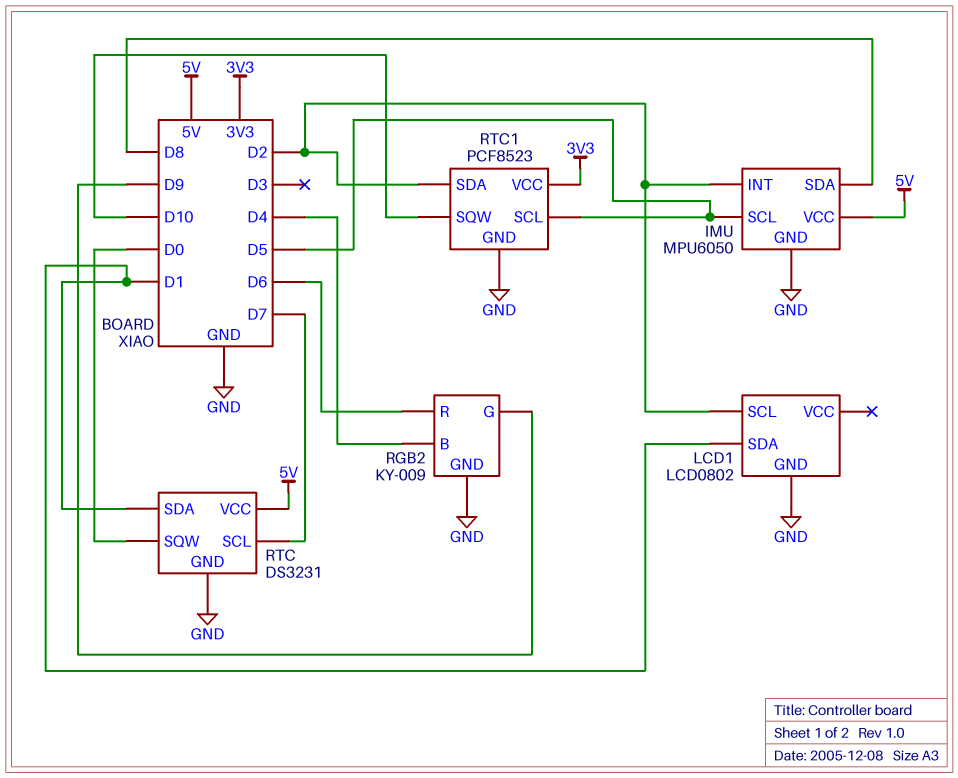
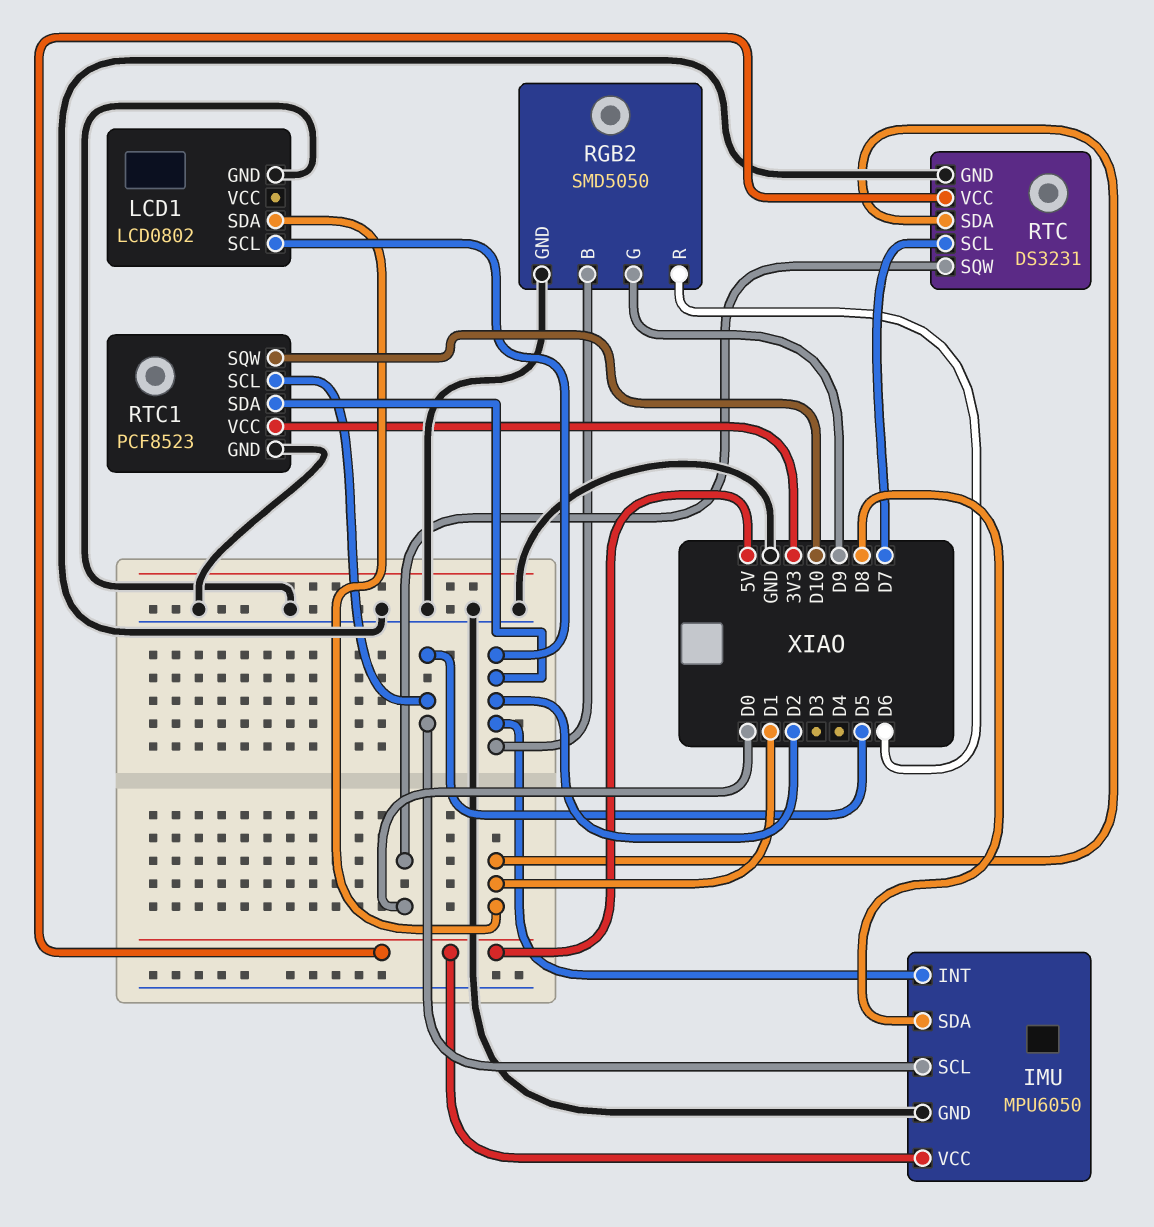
RGB2: KY-009 -> SMD5050
RGB2 pin B: D4 -> D2

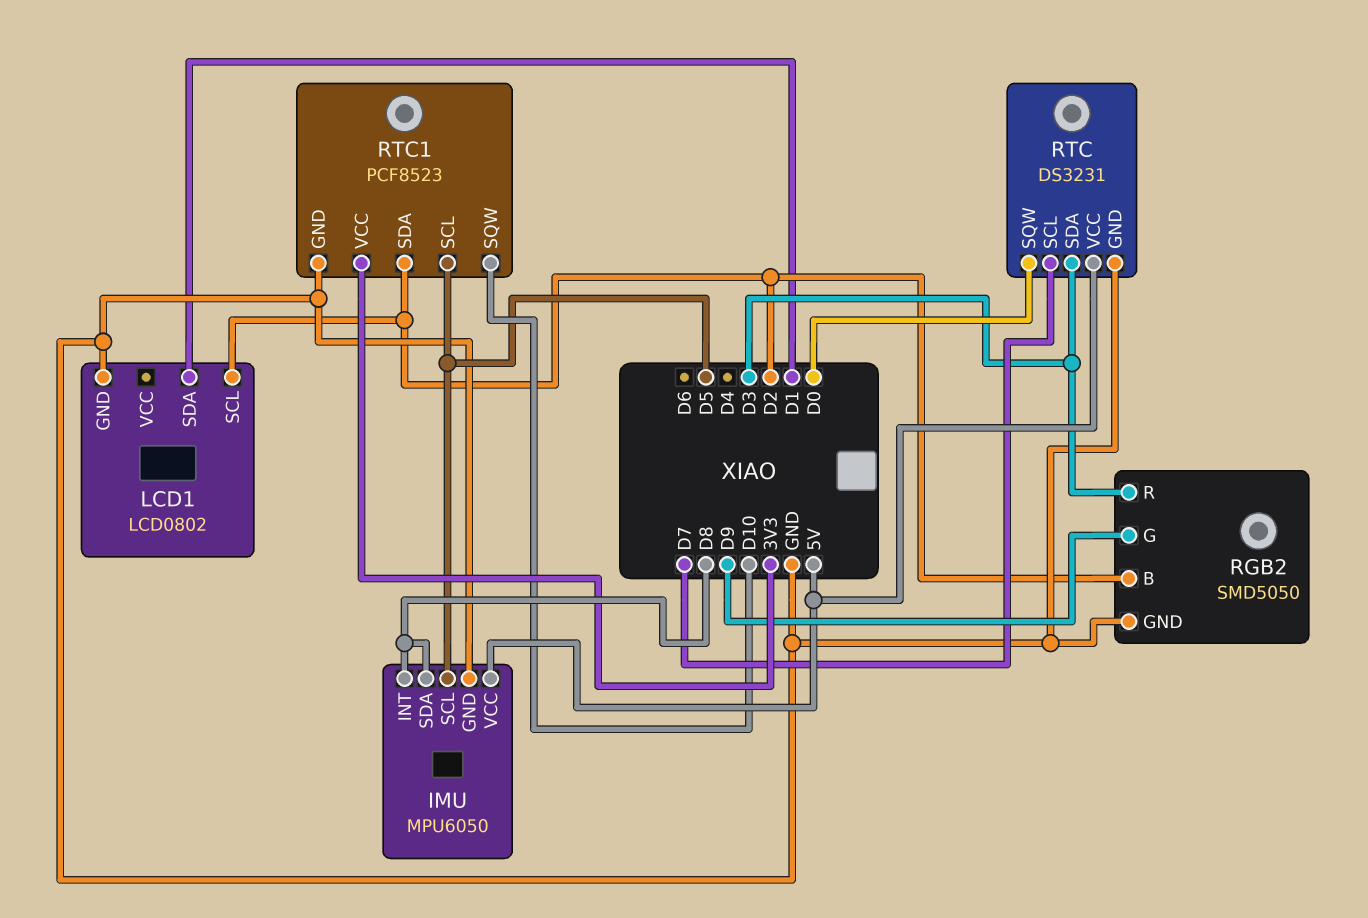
IMU pin INT: D2 -> D8
RGB2 pin R: D6 -> D3
RTC pin SDA: D1 -> D3

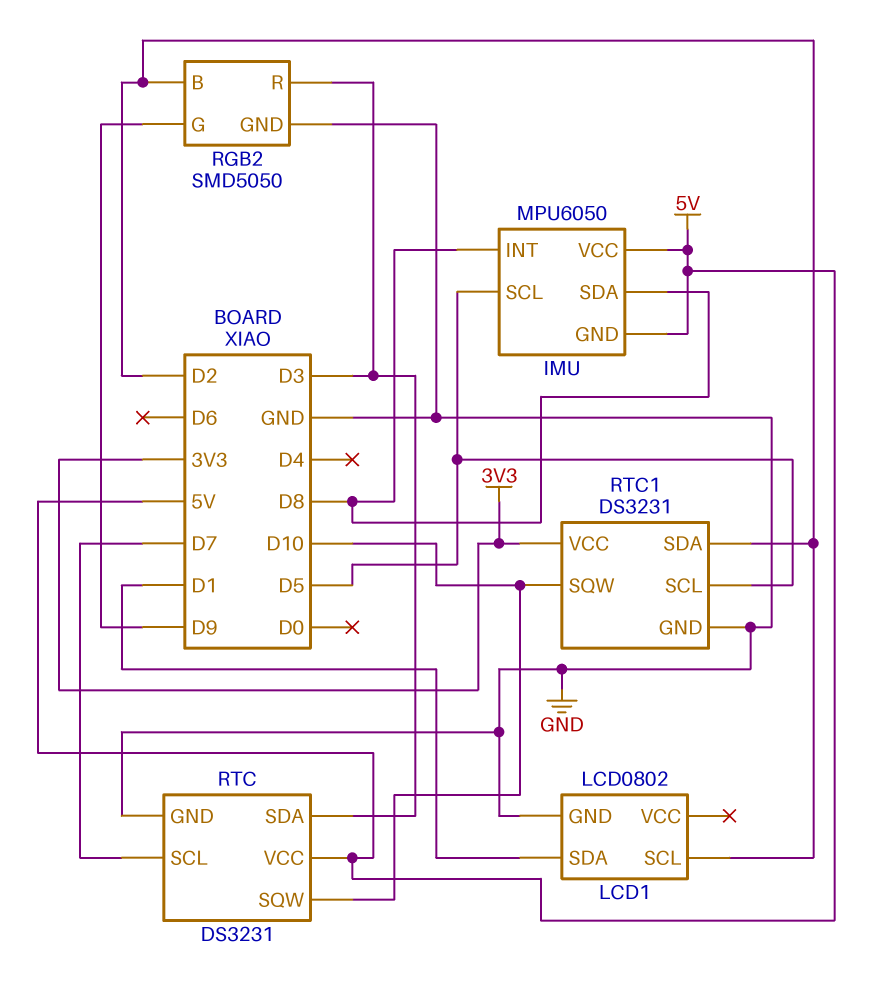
IMU pin GND: GND -> 5V
RTC pin SQW: D0 -> D10
RTC1: PCF8523 -> DS3231

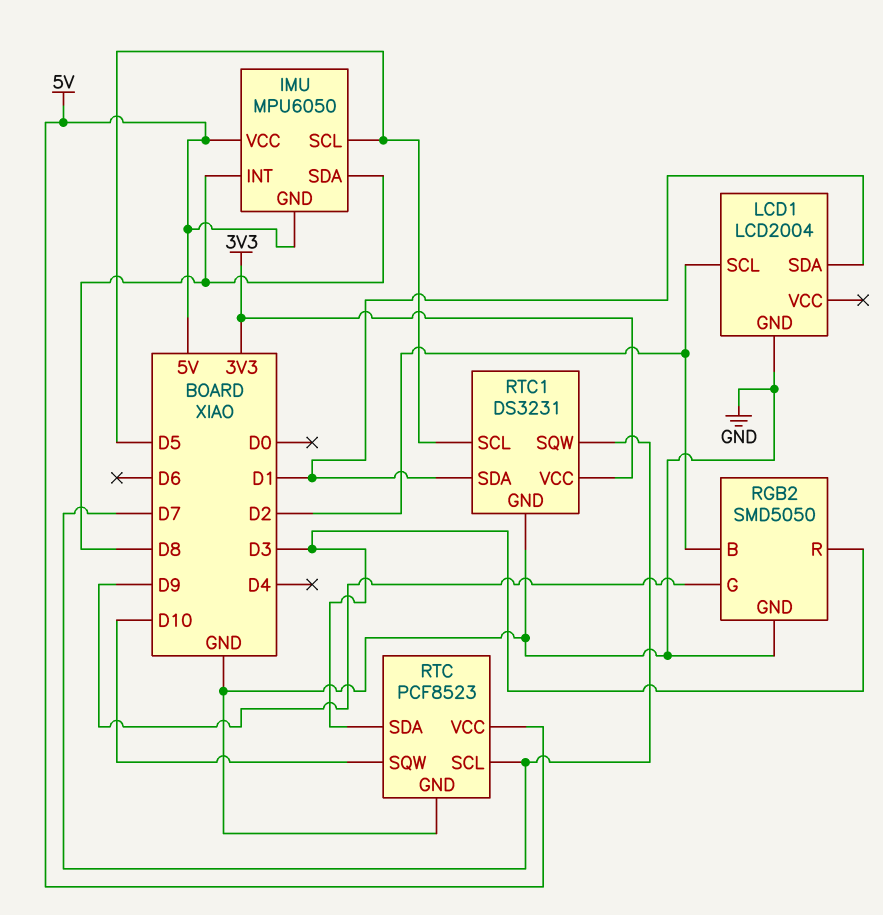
LCD1: LCD0802 -> LCD2004
RTC: DS3231 -> PCF8523
RTC1 pin SDA: D2 -> D1
RTC1 pin SQW: D10 -> D7

